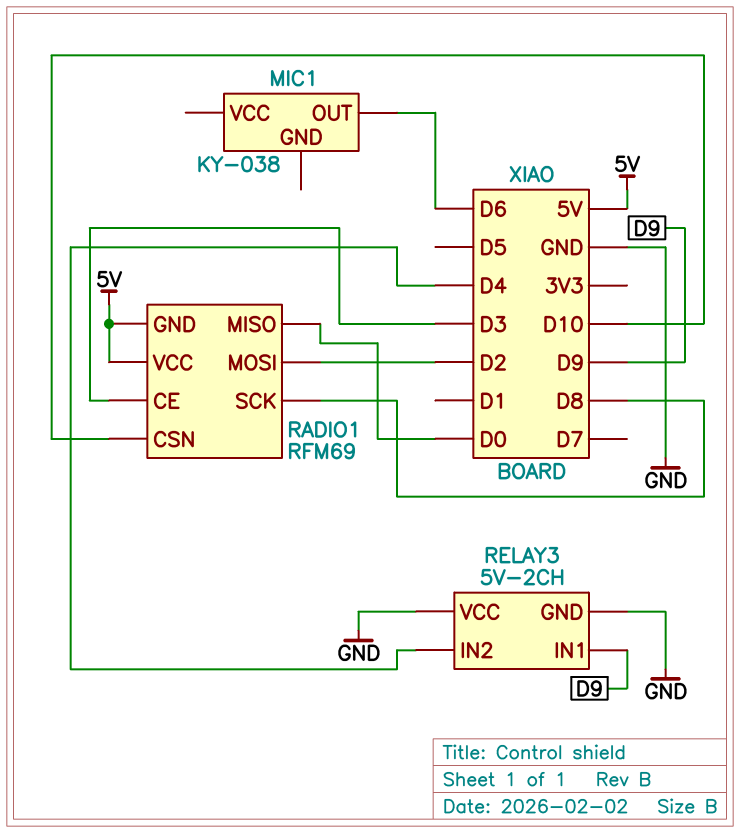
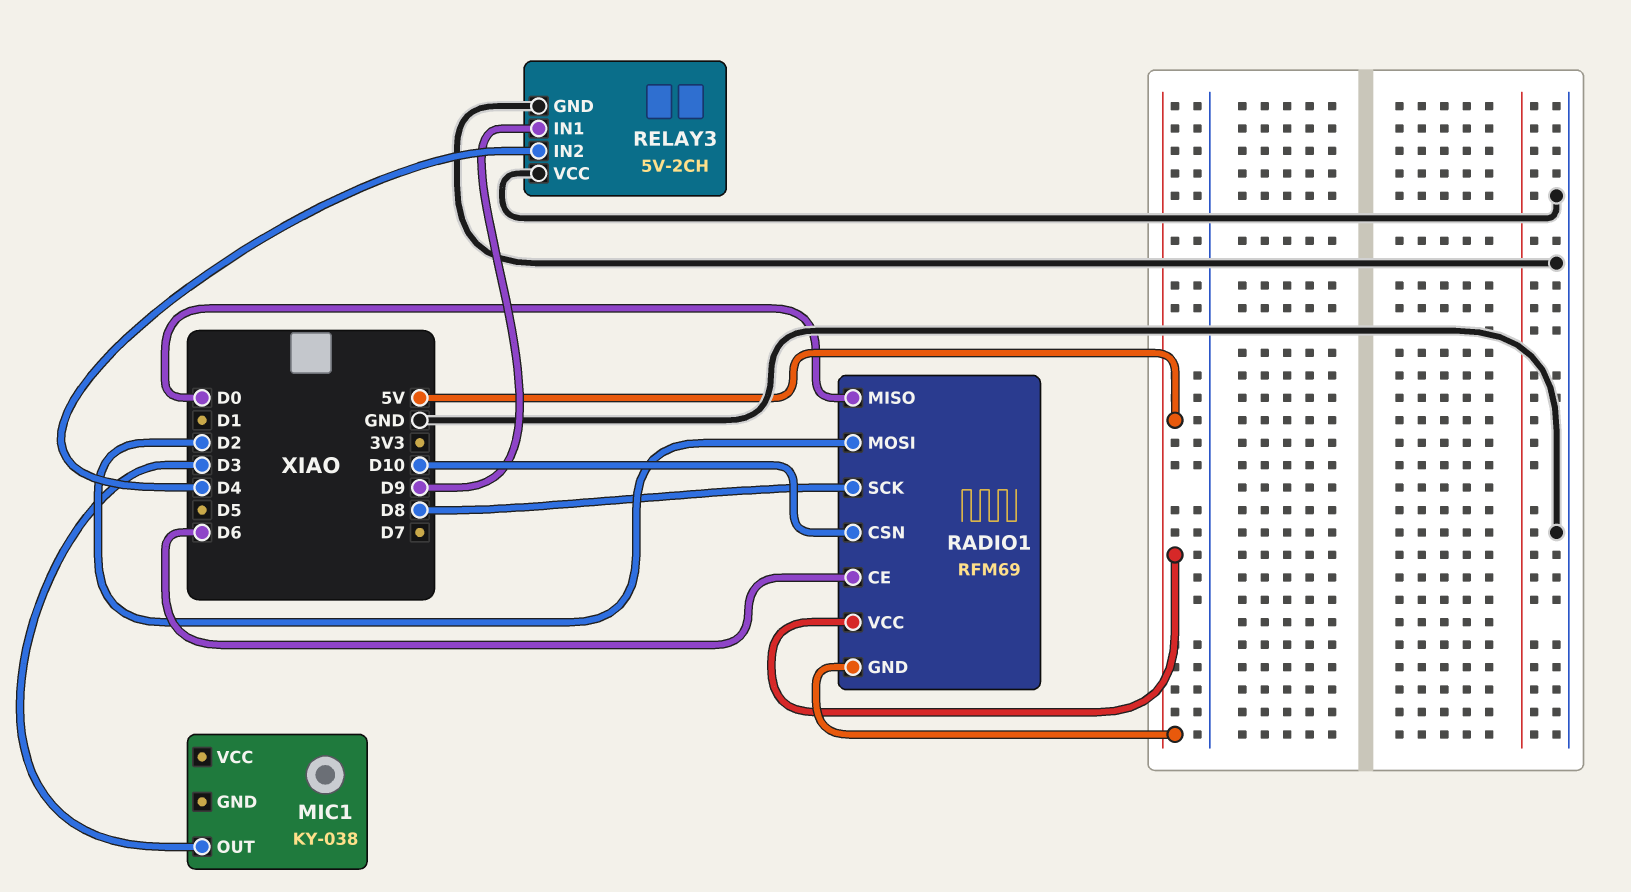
MIC1 pin OUT: D6 -> D3
RADIO1 pin CE: D3 -> D6

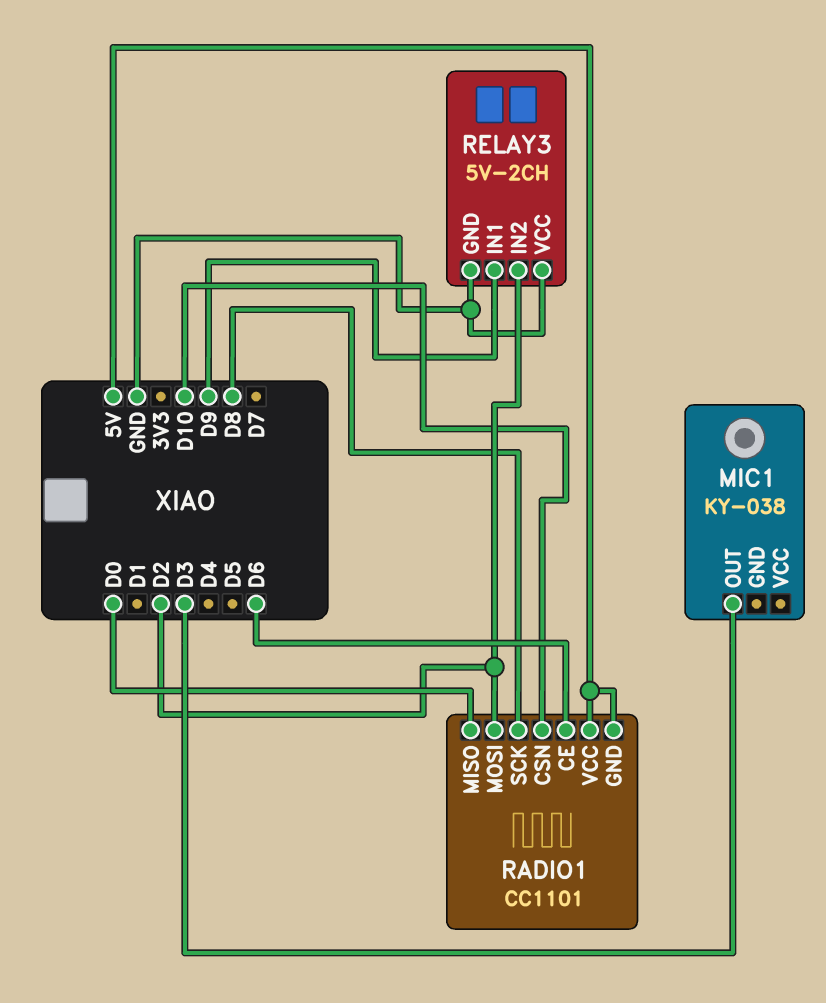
RADIO1: RFM69 -> CC1101
RELAY3 pin IN2: D4 -> D2

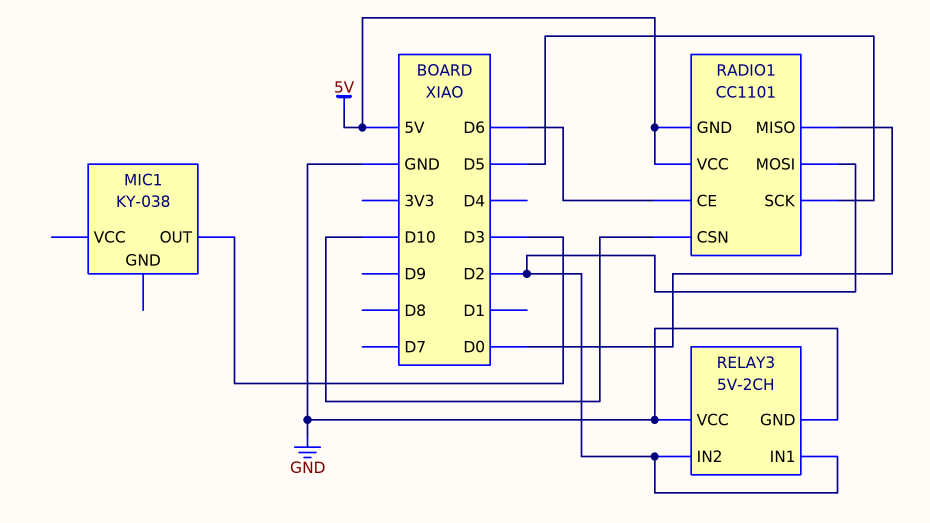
RADIO1 pin SCK: D8 -> D5
RELAY3 pin IN1: D9 -> D2

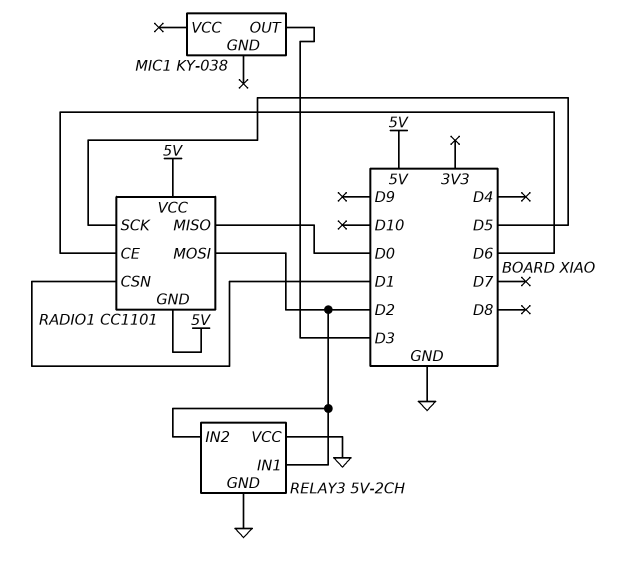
RADIO1 pin CSN: D10 -> D1

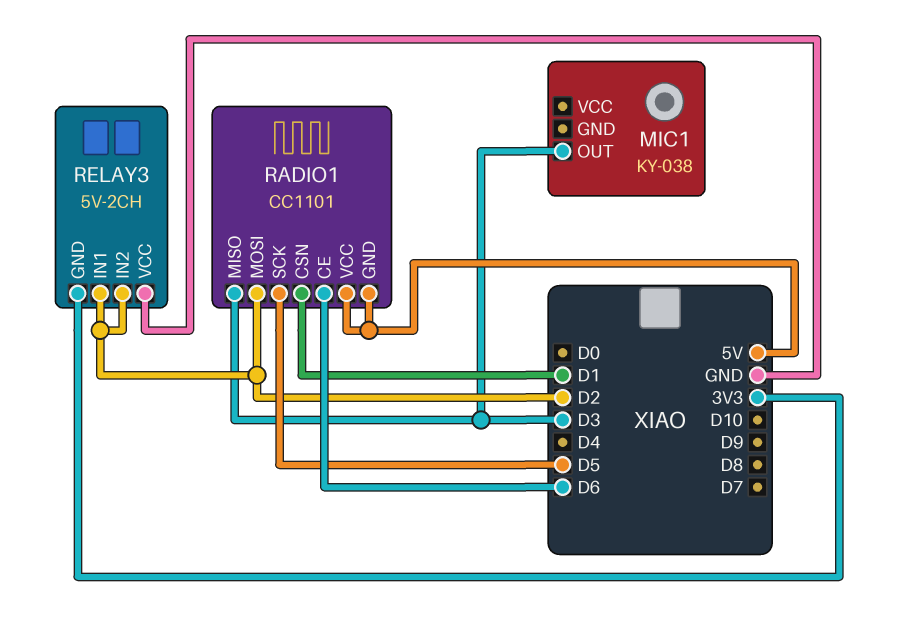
RADIO1 pin MISO: D0 -> D3
RELAY3 pin GND: GND -> 3V3

